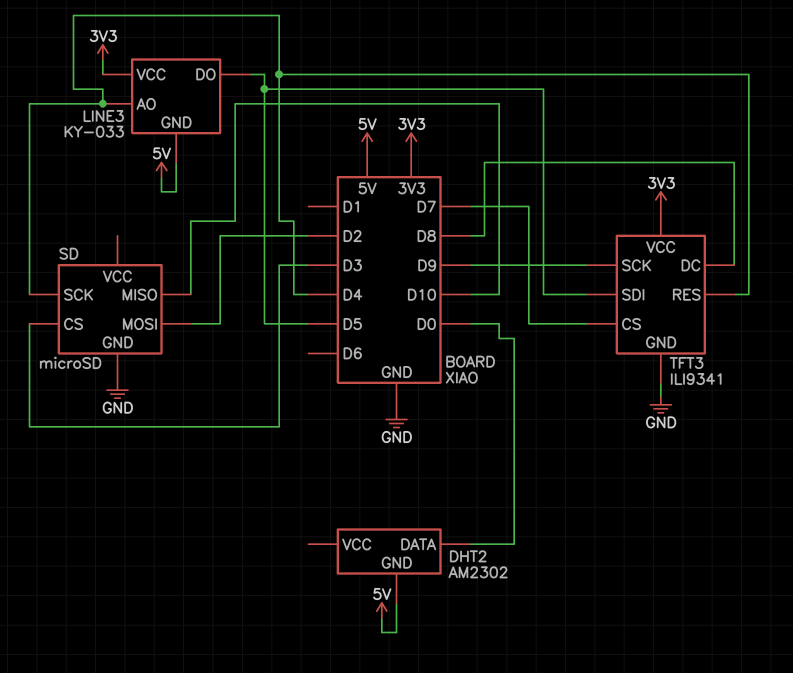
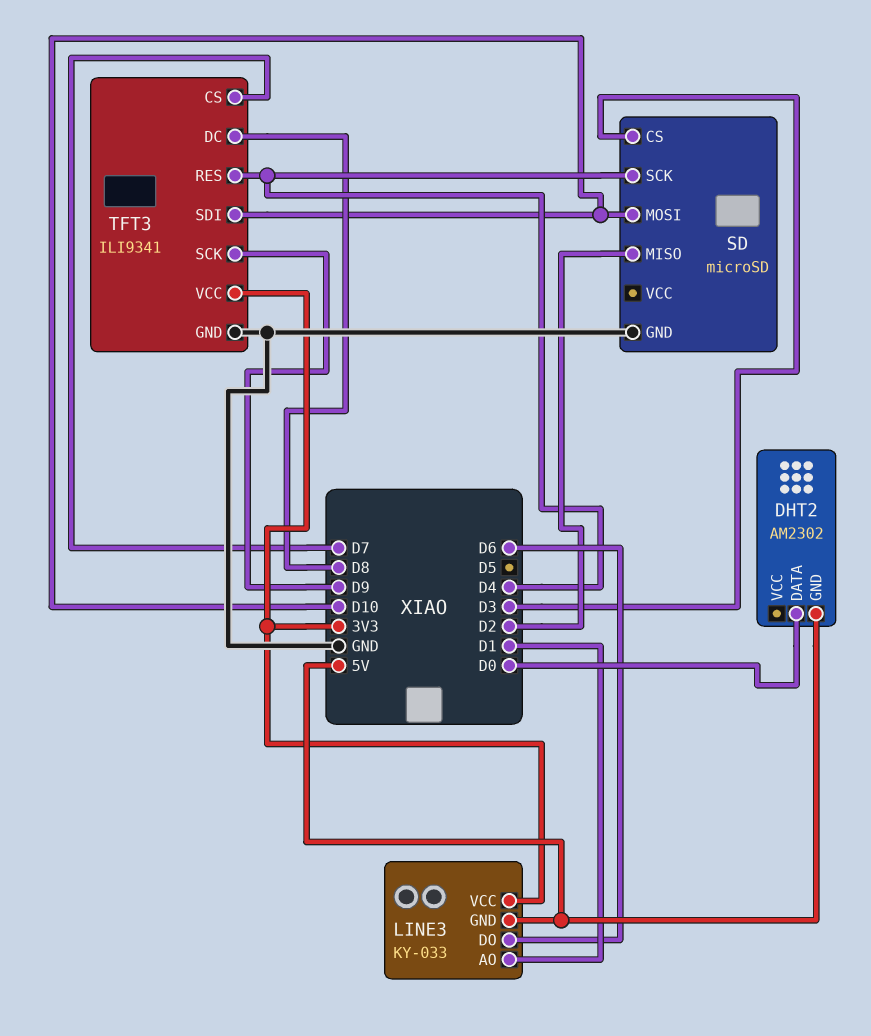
LINE3 pin AO: D4 -> D1
LINE3 pin DO: D5 -> D6
SD pin MISO: D10 -> D2
SD pin MOSI: D2 -> D10
TFT3 pin SDI: D5 -> D10

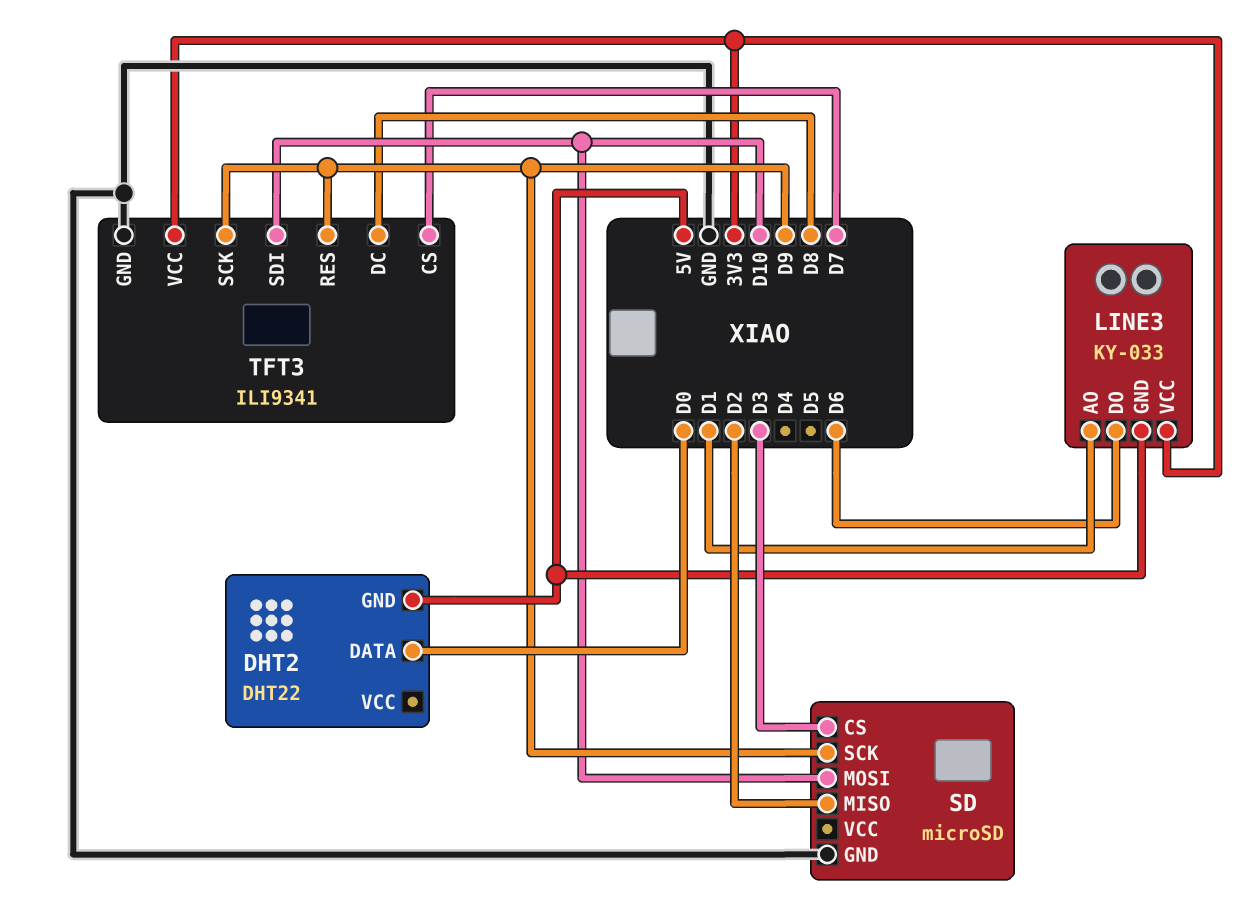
DHT2: AM2302 -> DHT22
SD pin SCK: D4 -> D9
TFT3 pin RES: D4 -> D9

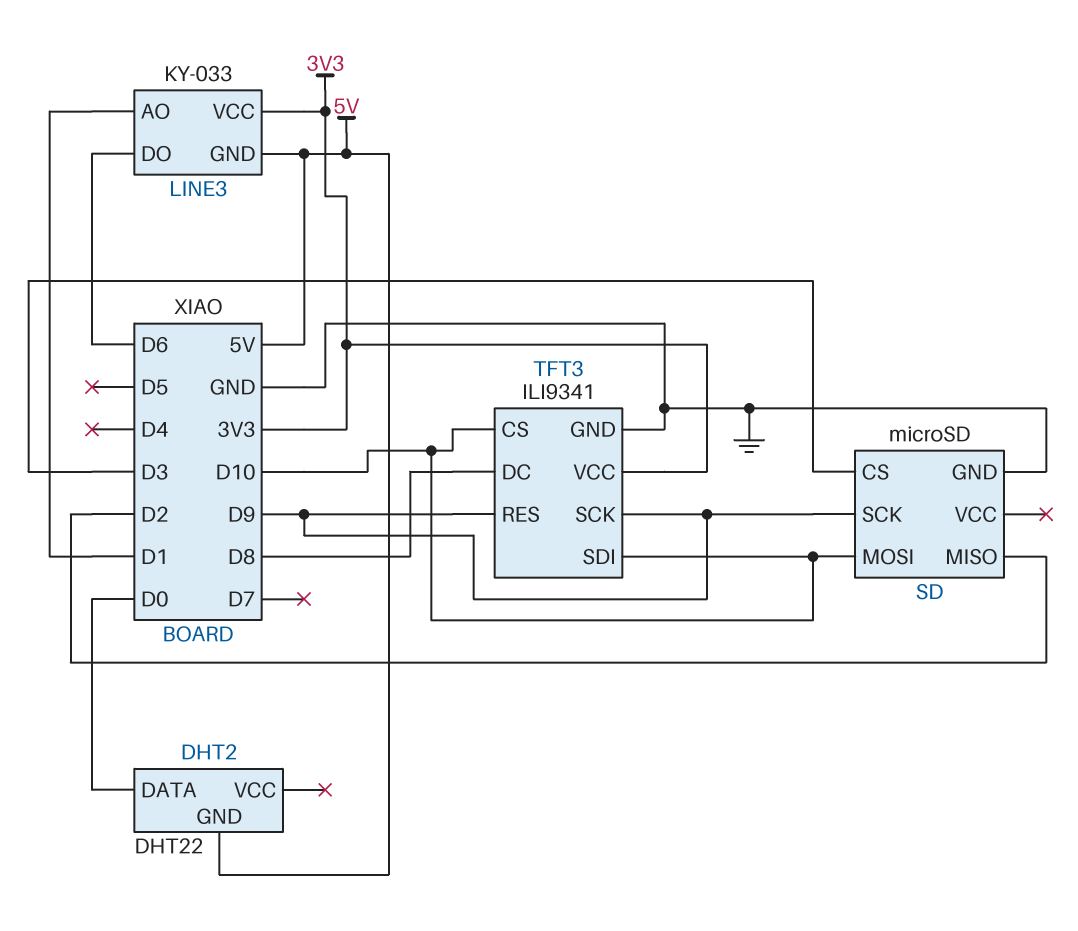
TFT3 pin CS: D7 -> D10

